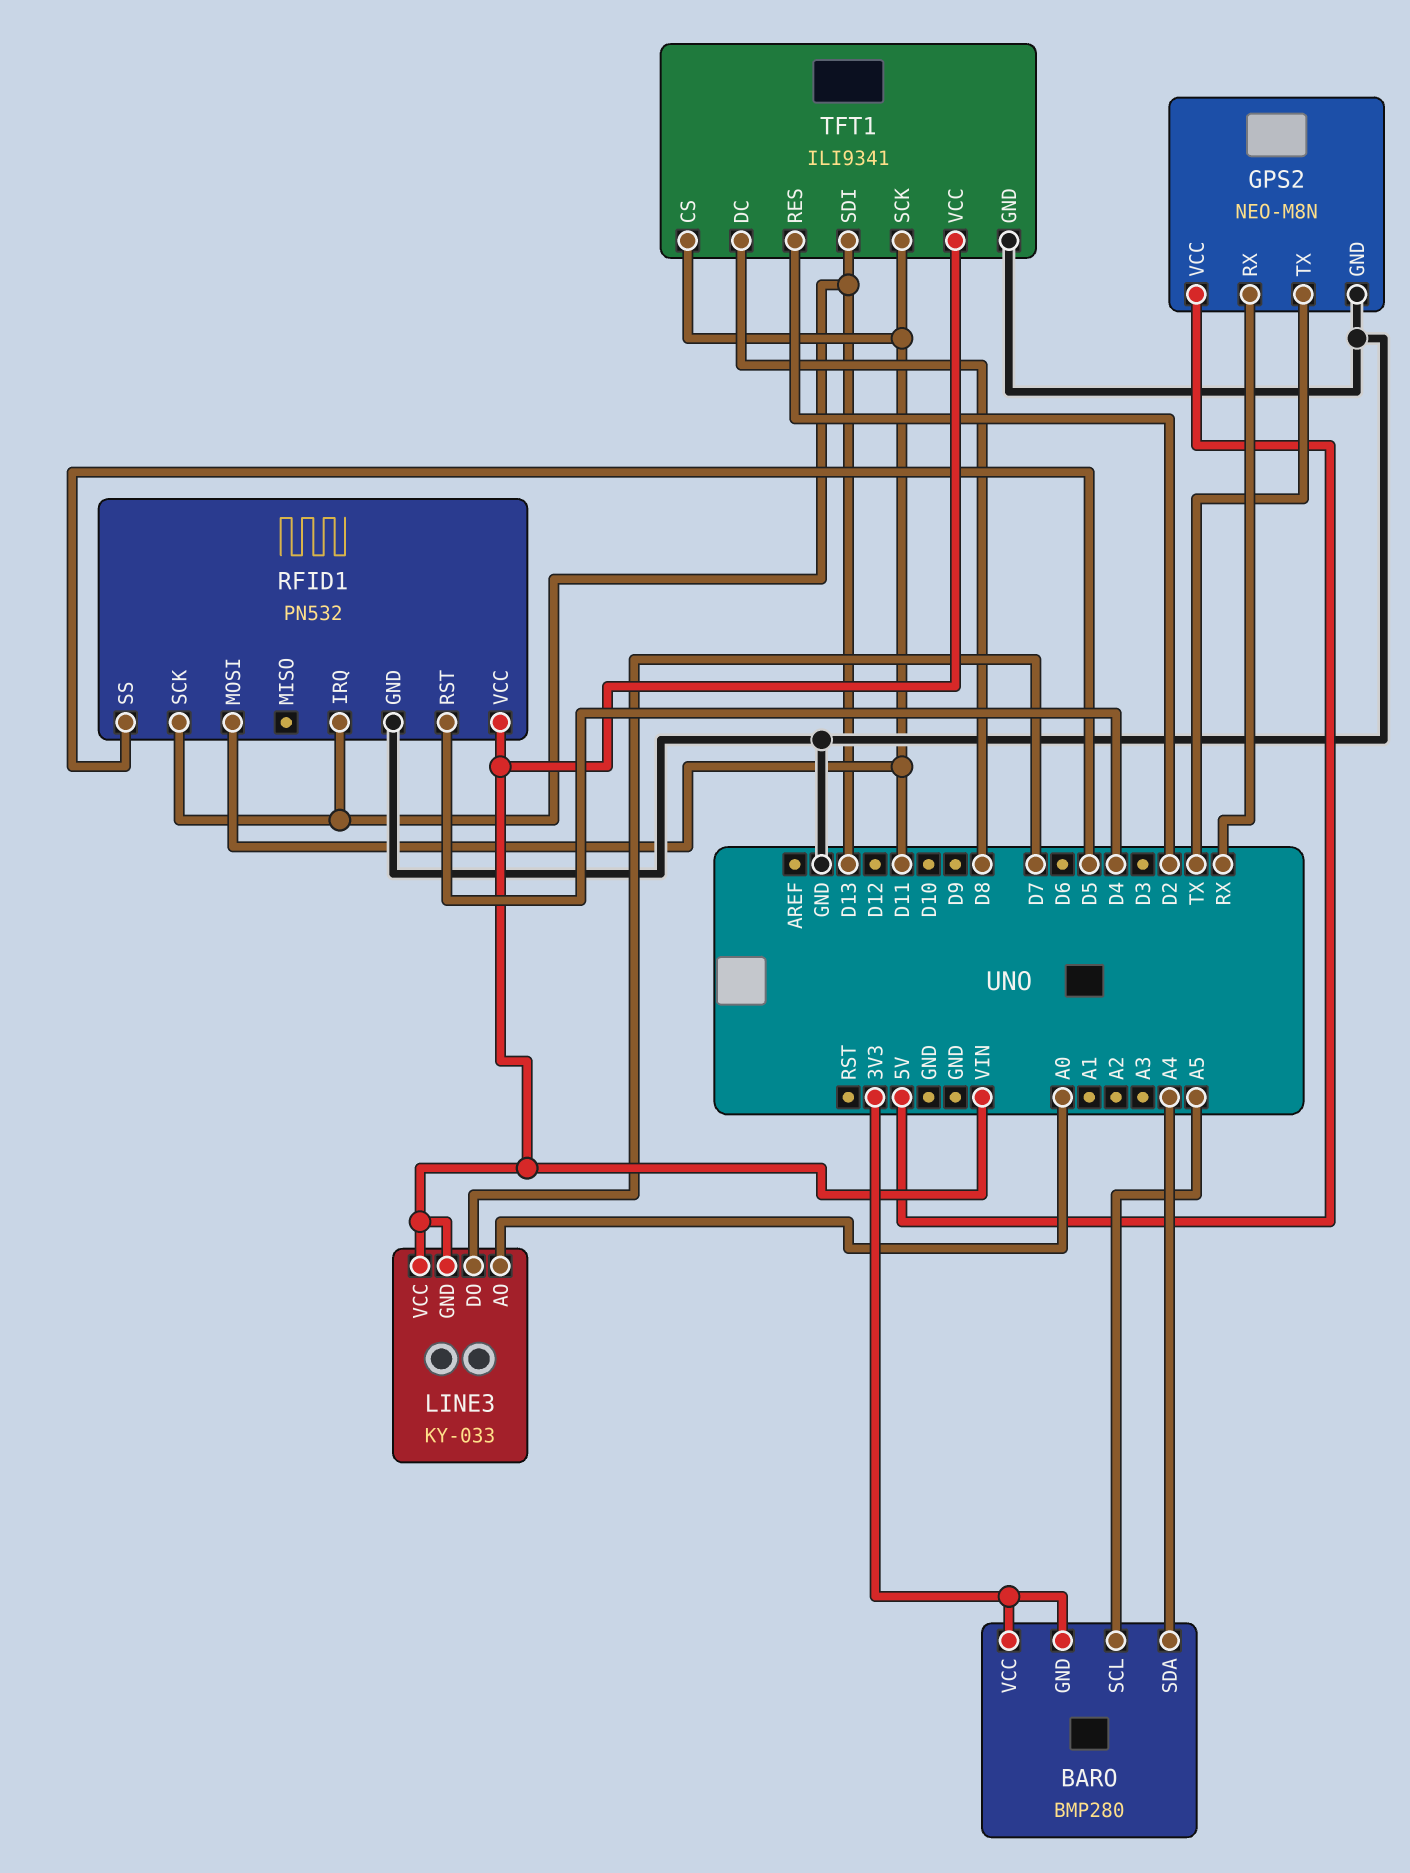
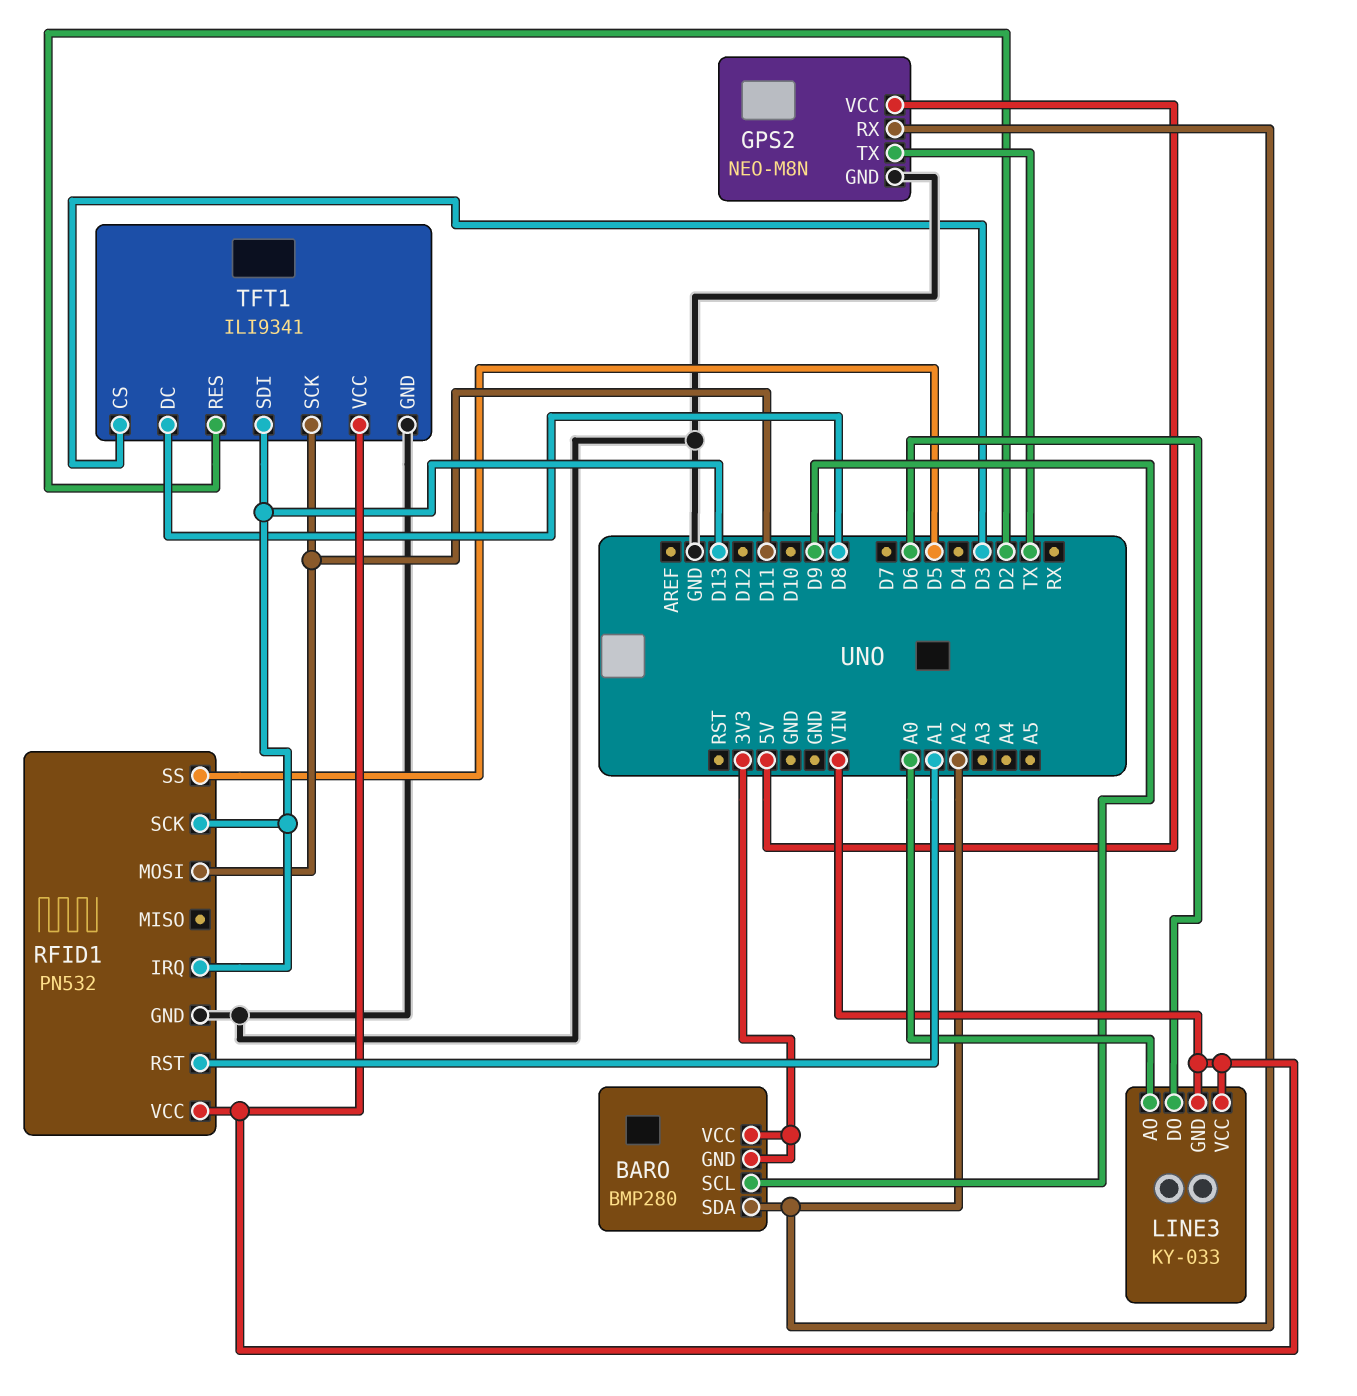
BARO pin SCL: A5 -> D9
BARO pin SDA: A4 -> A2
GPS2 pin RX: RX -> A2
LINE3 pin DO: D7 -> D6
RFID1 pin RST: D4 -> A1
TFT1 pin CS: D11 -> D3

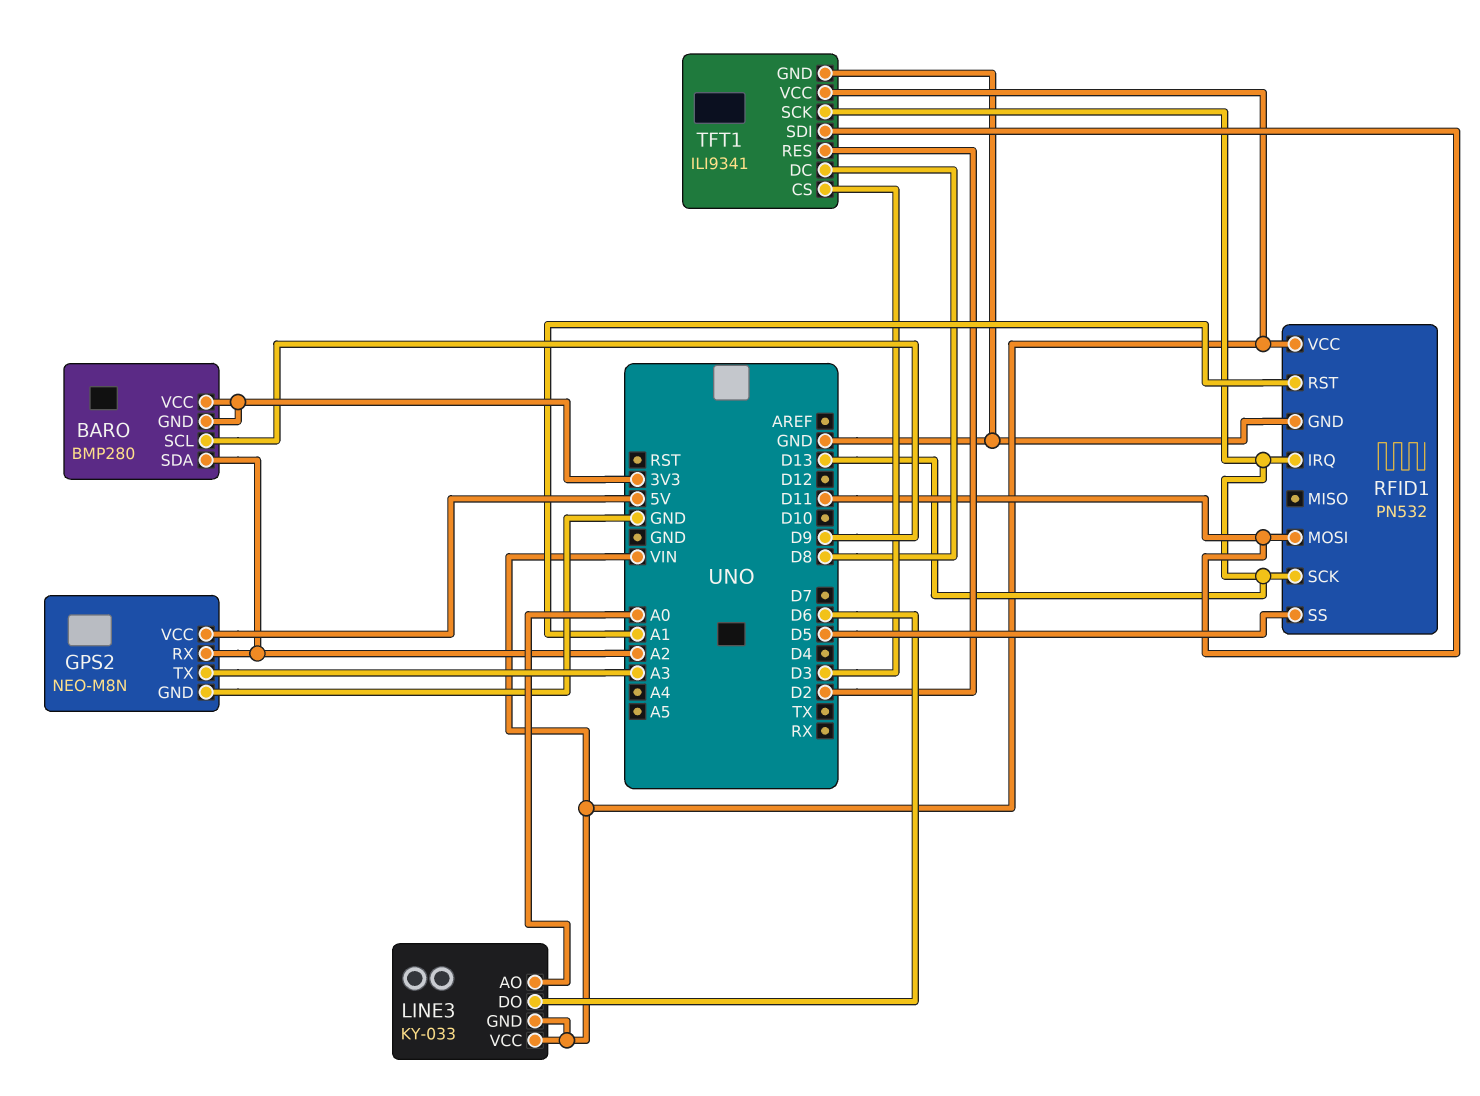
GPS2 pin TX: TX -> A3
TFT1 pin SCK: D11 -> D13
TFT1 pin SDI: D13 -> D11

